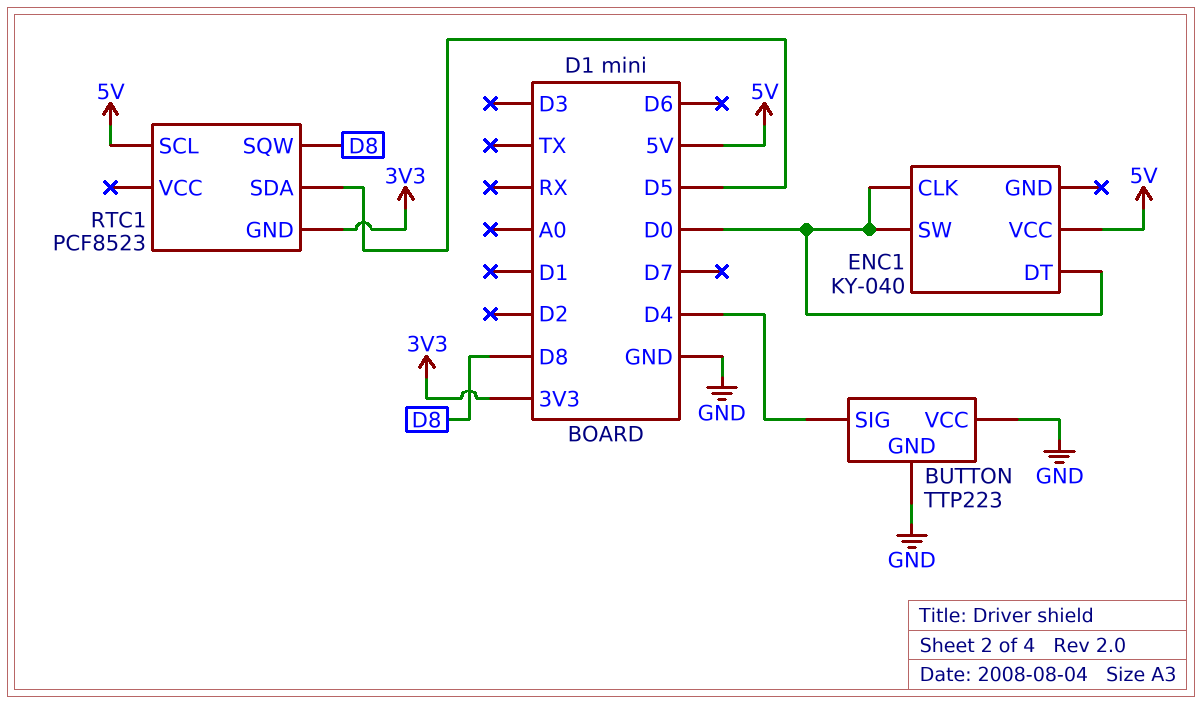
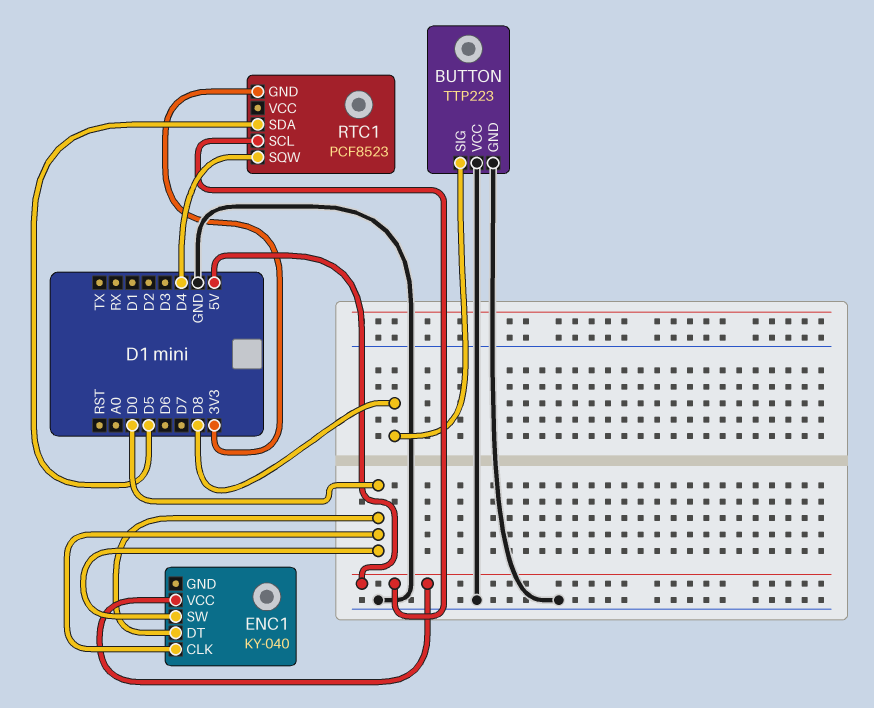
BUTTON pin SIG: D4 -> D8
RTC1 pin SQW: D8 -> D4

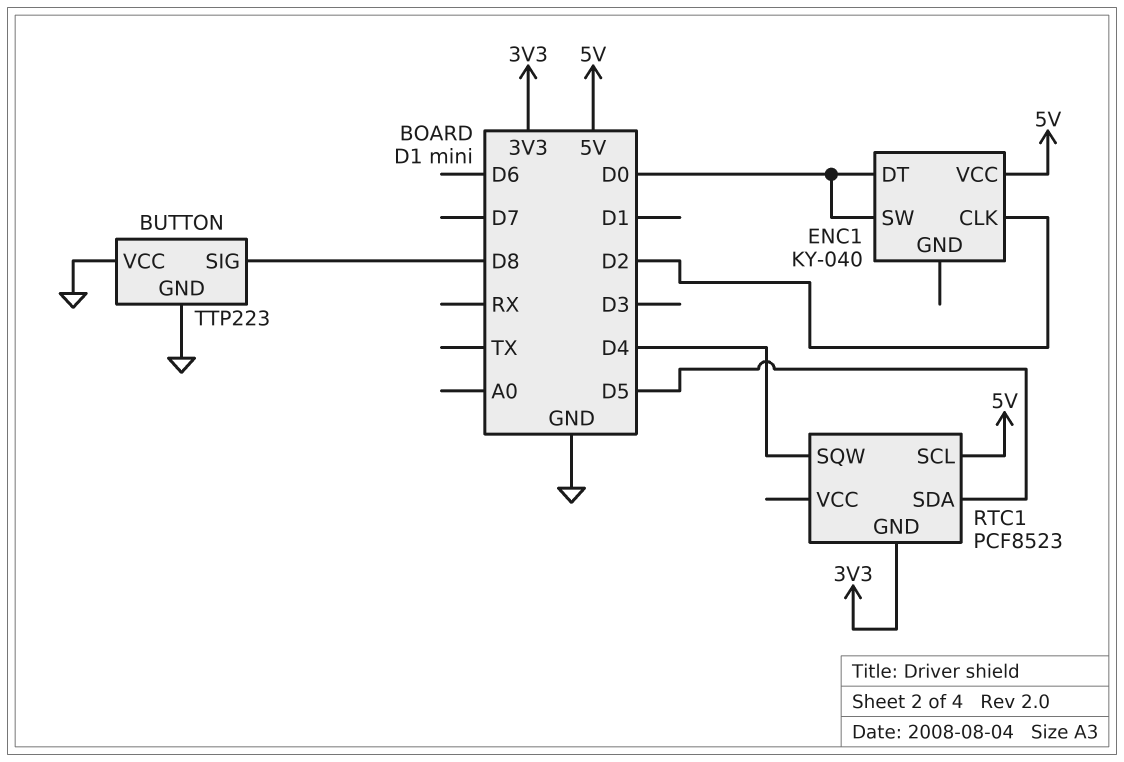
ENC1 pin CLK: D0 -> D2

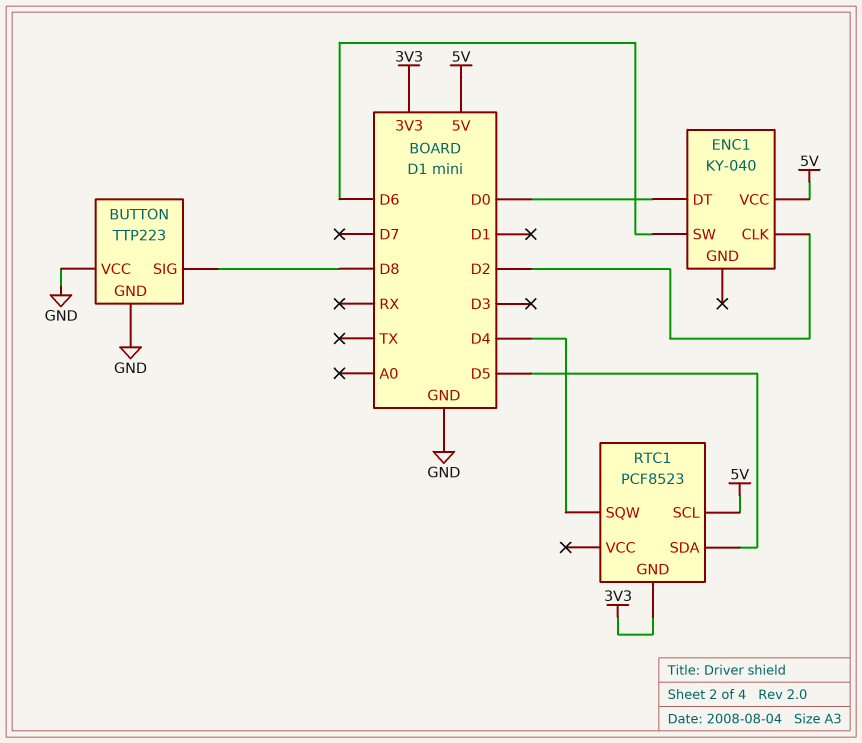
ENC1 pin SW: D0 -> D6

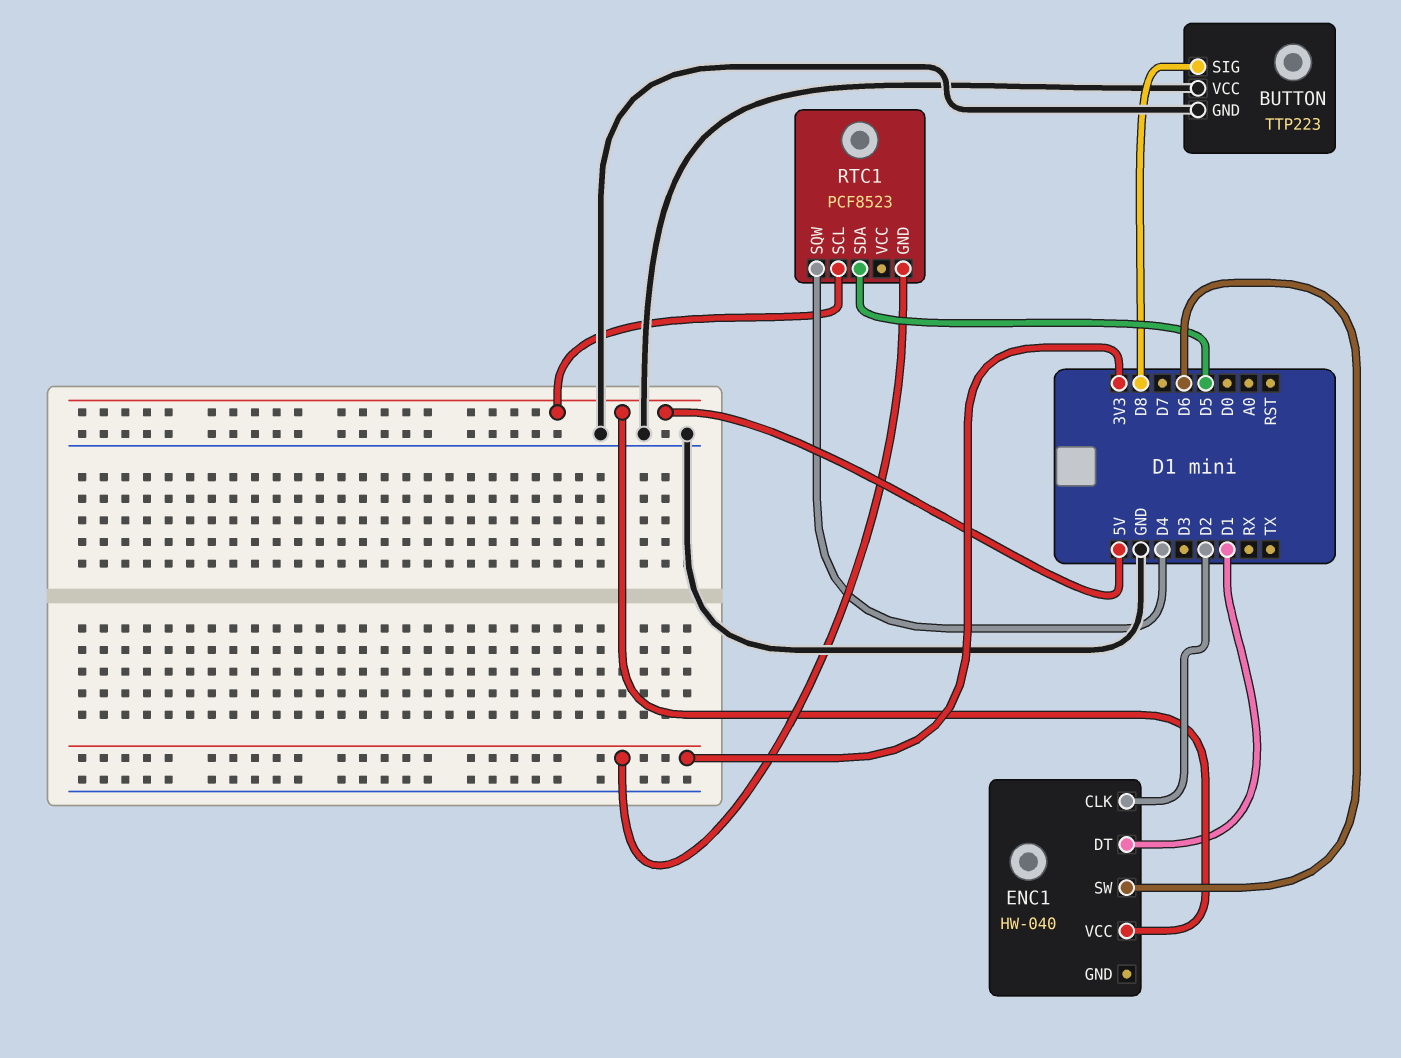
ENC1: KY-040 -> HW-040
ENC1 pin DT: D0 -> D1

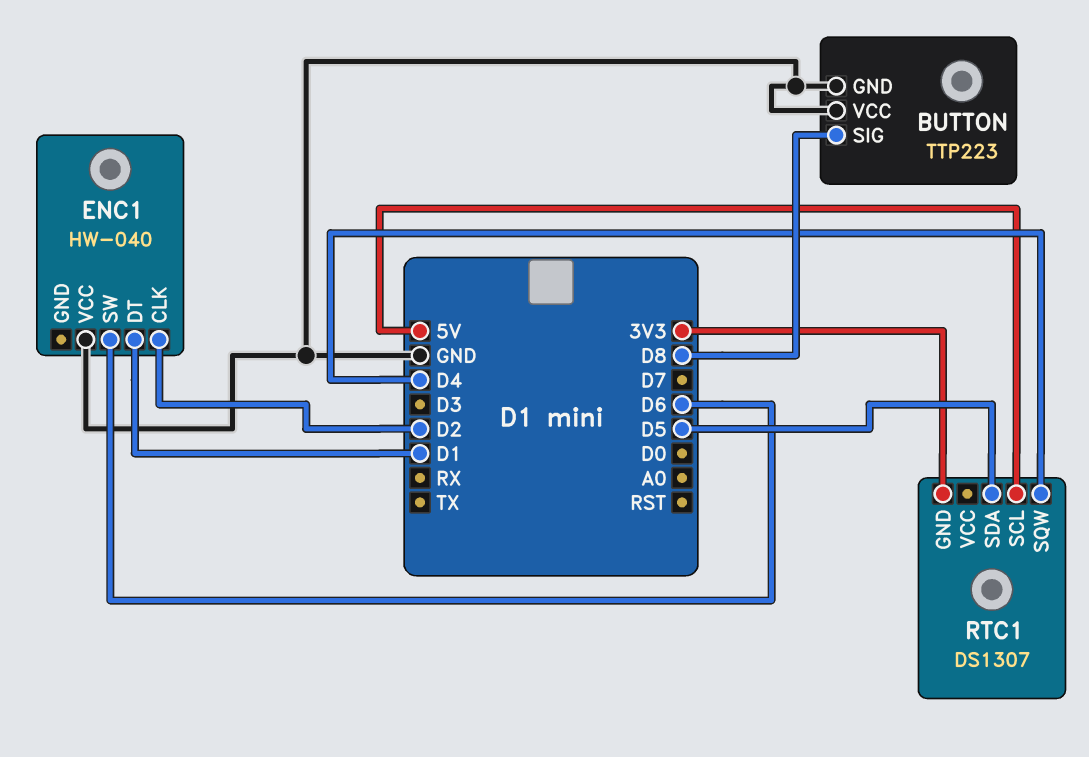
ENC1 pin VCC: 5V -> GND
RTC1: PCF8523 -> DS1307

